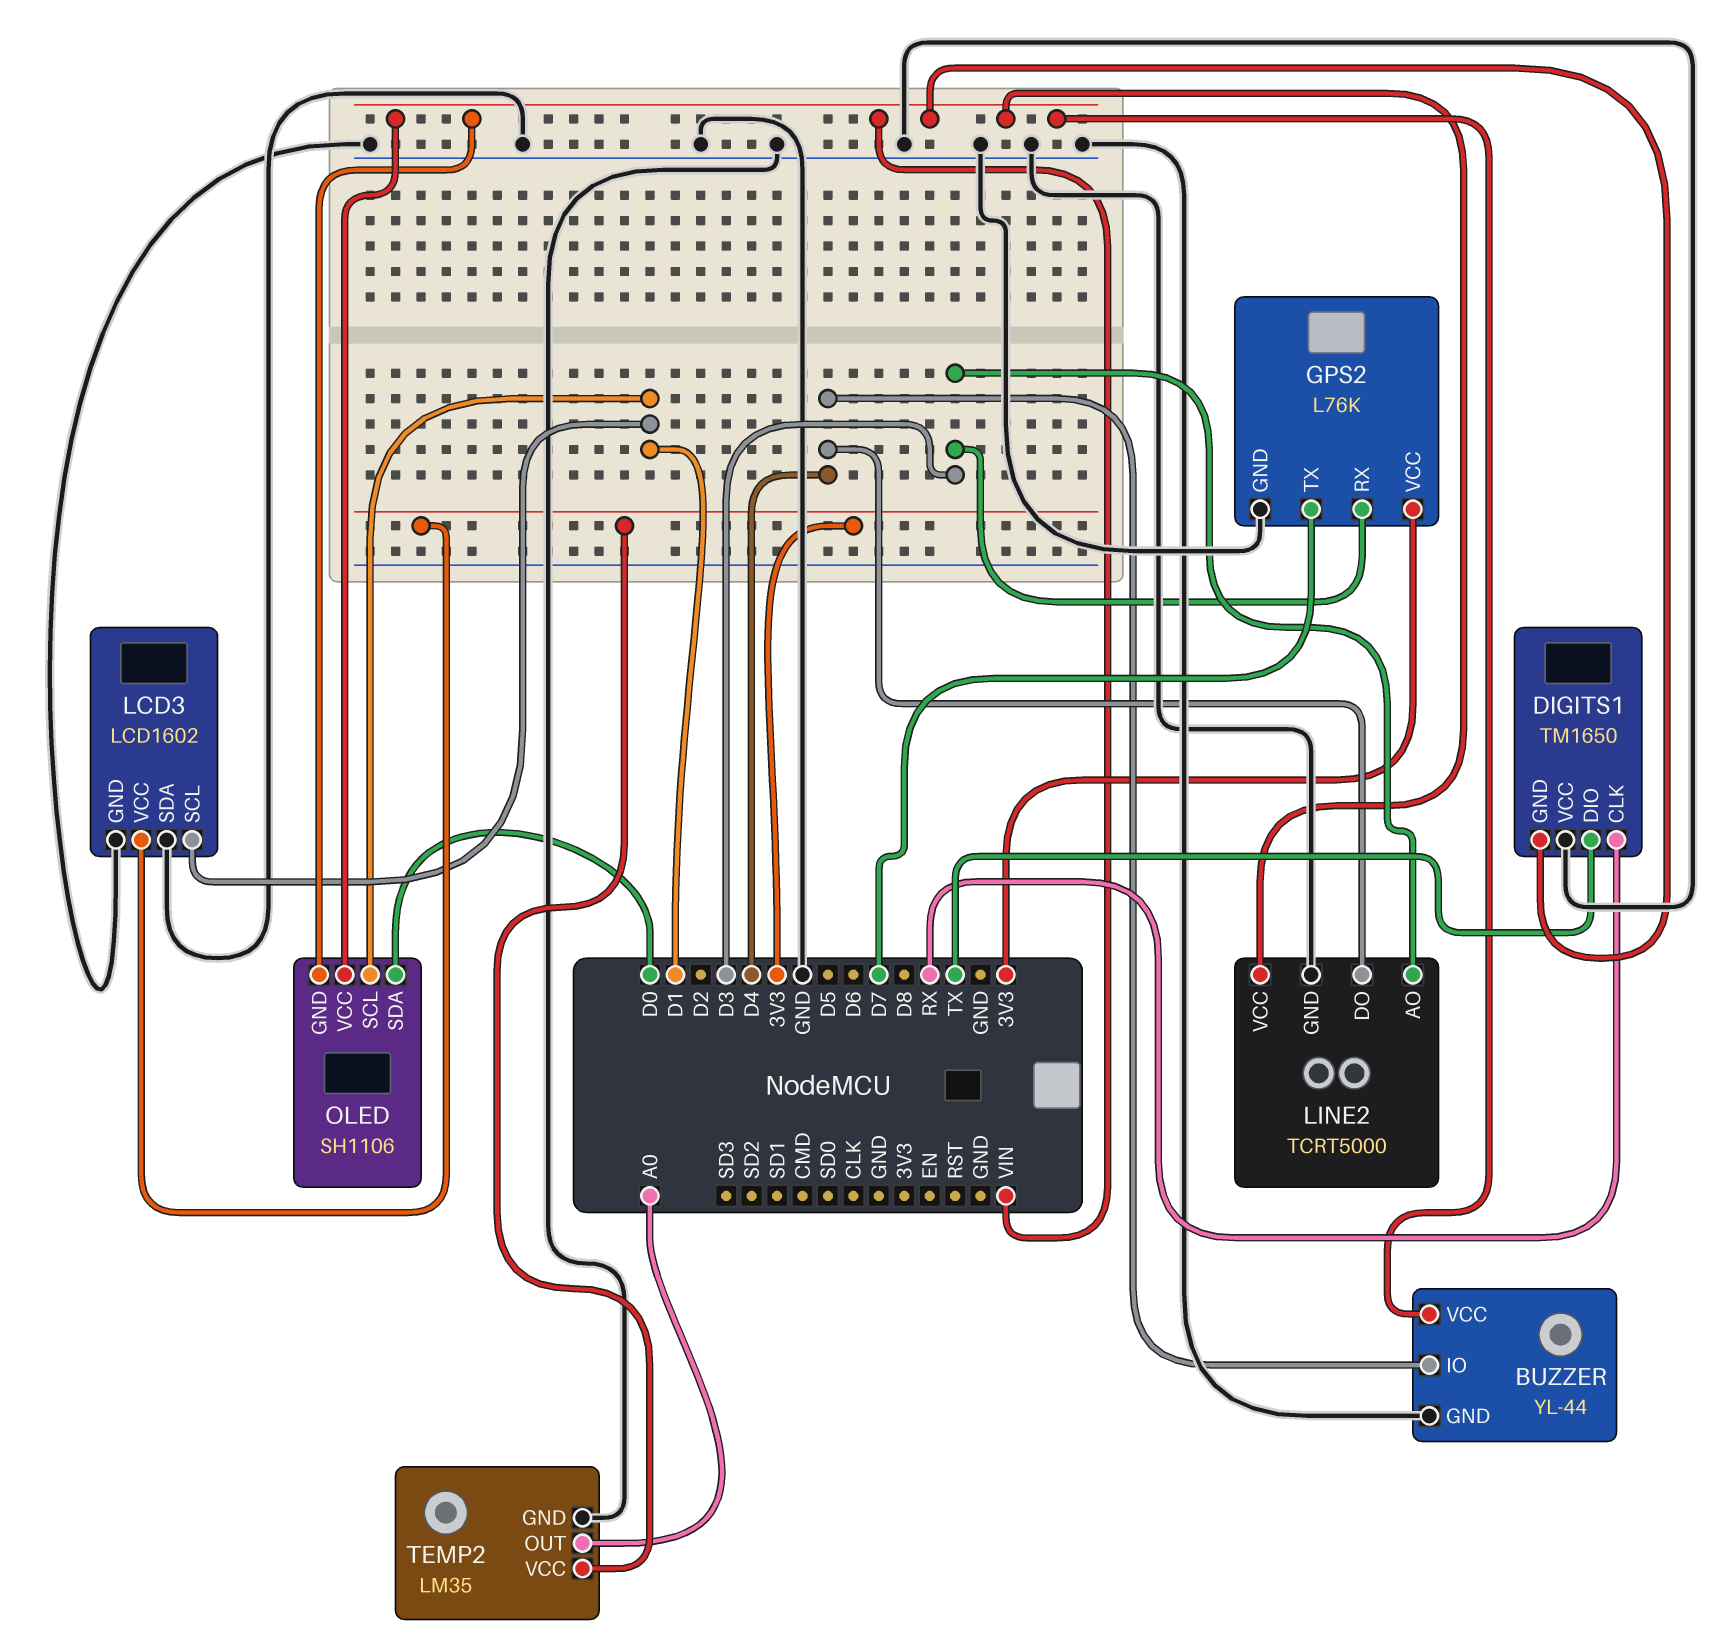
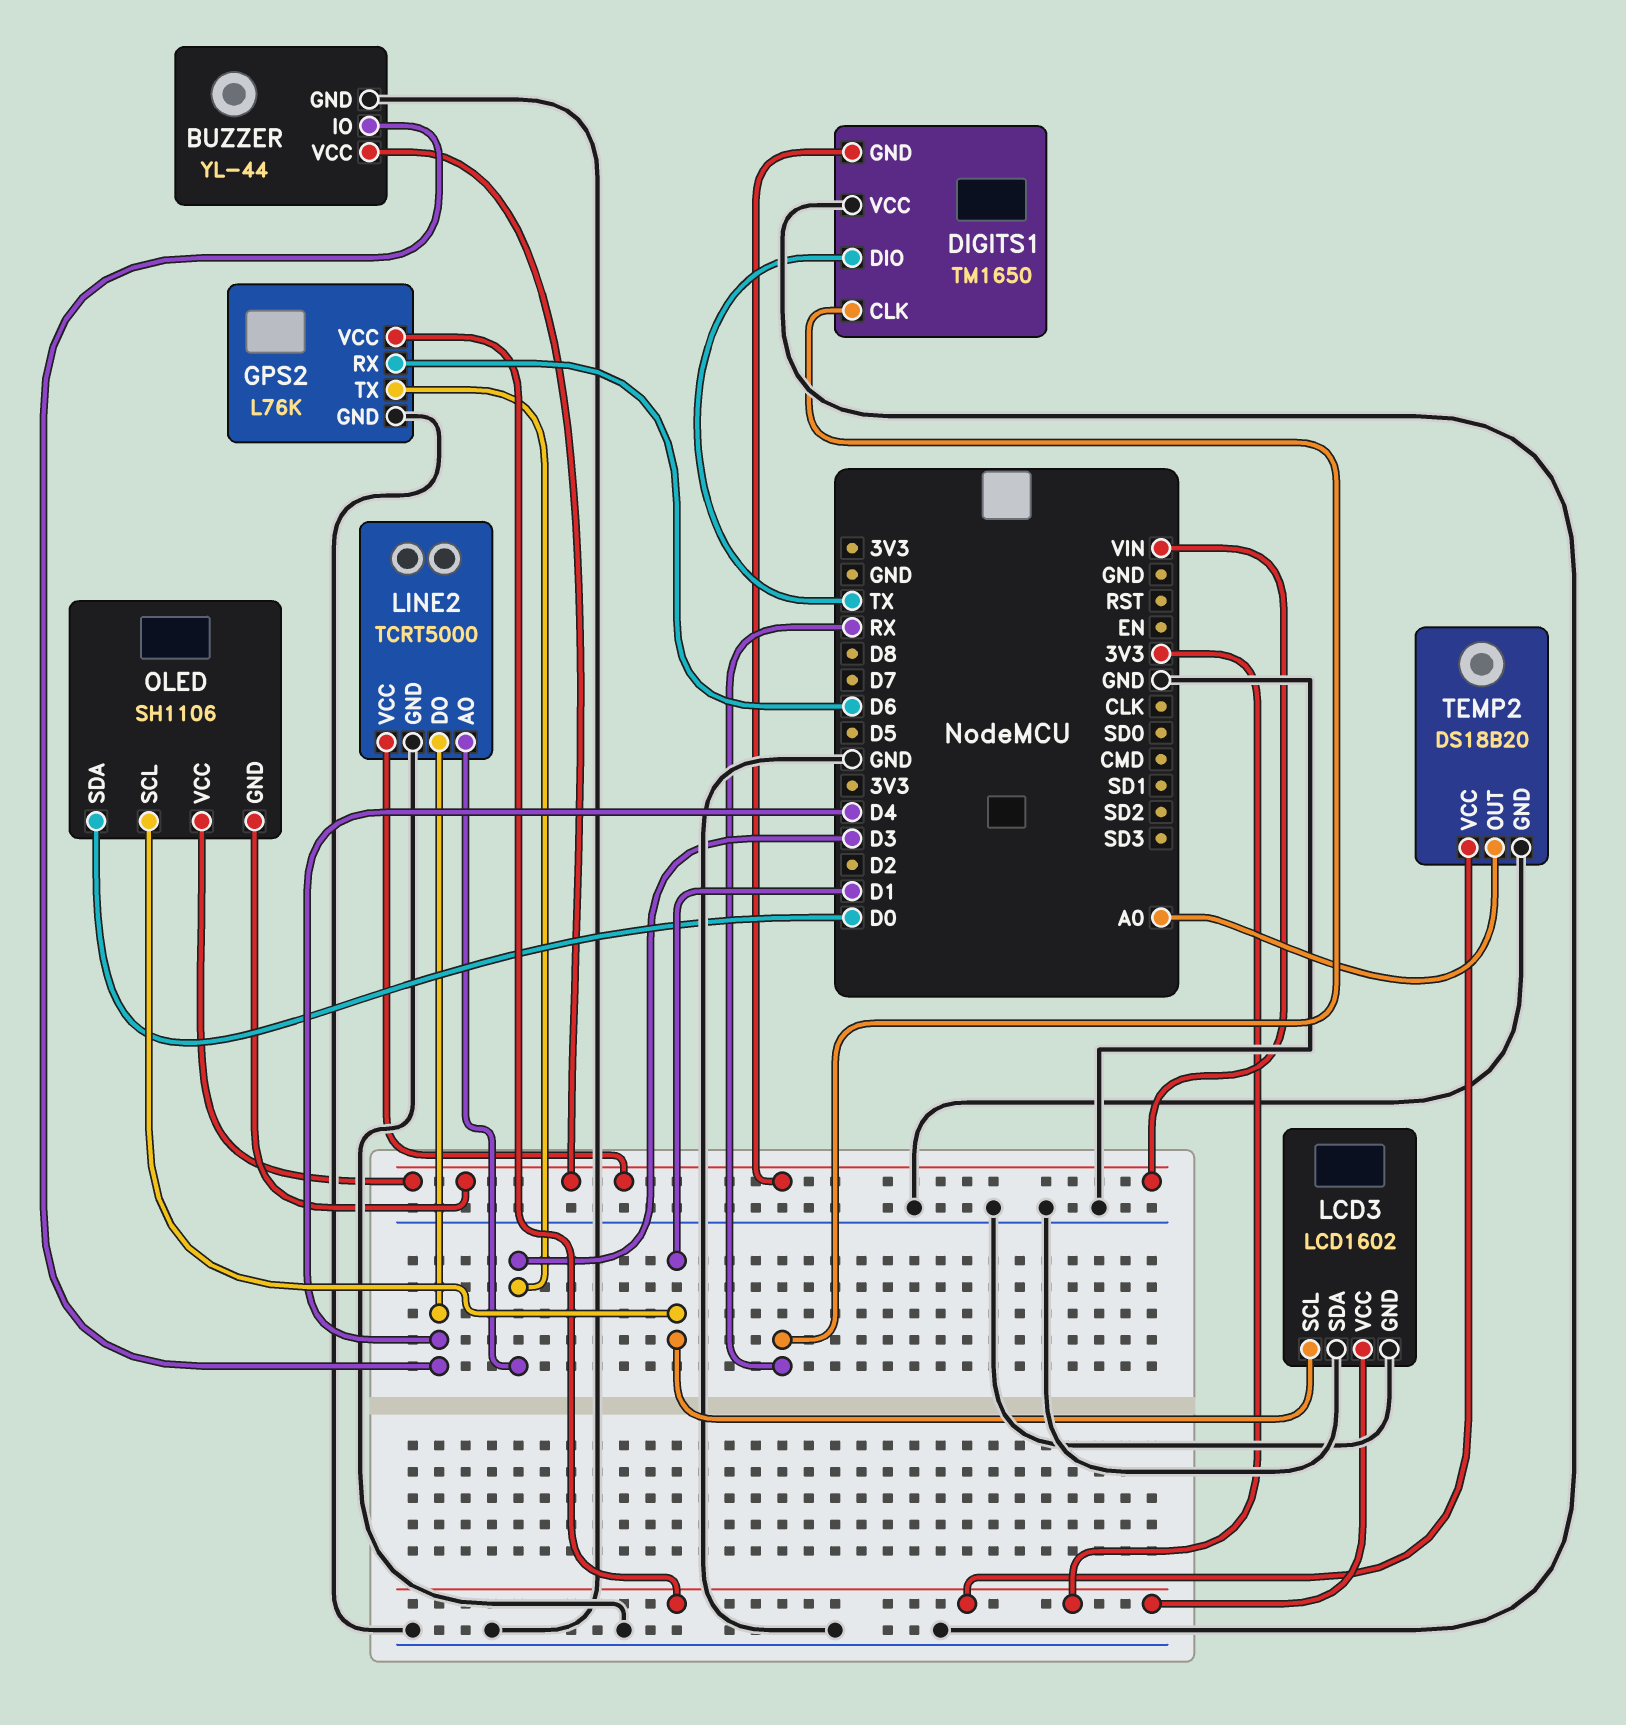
GPS2 pin RX: D3 -> D6
GPS2 pin TX: D7 -> D3
TEMP2: LM35 -> DS18B20

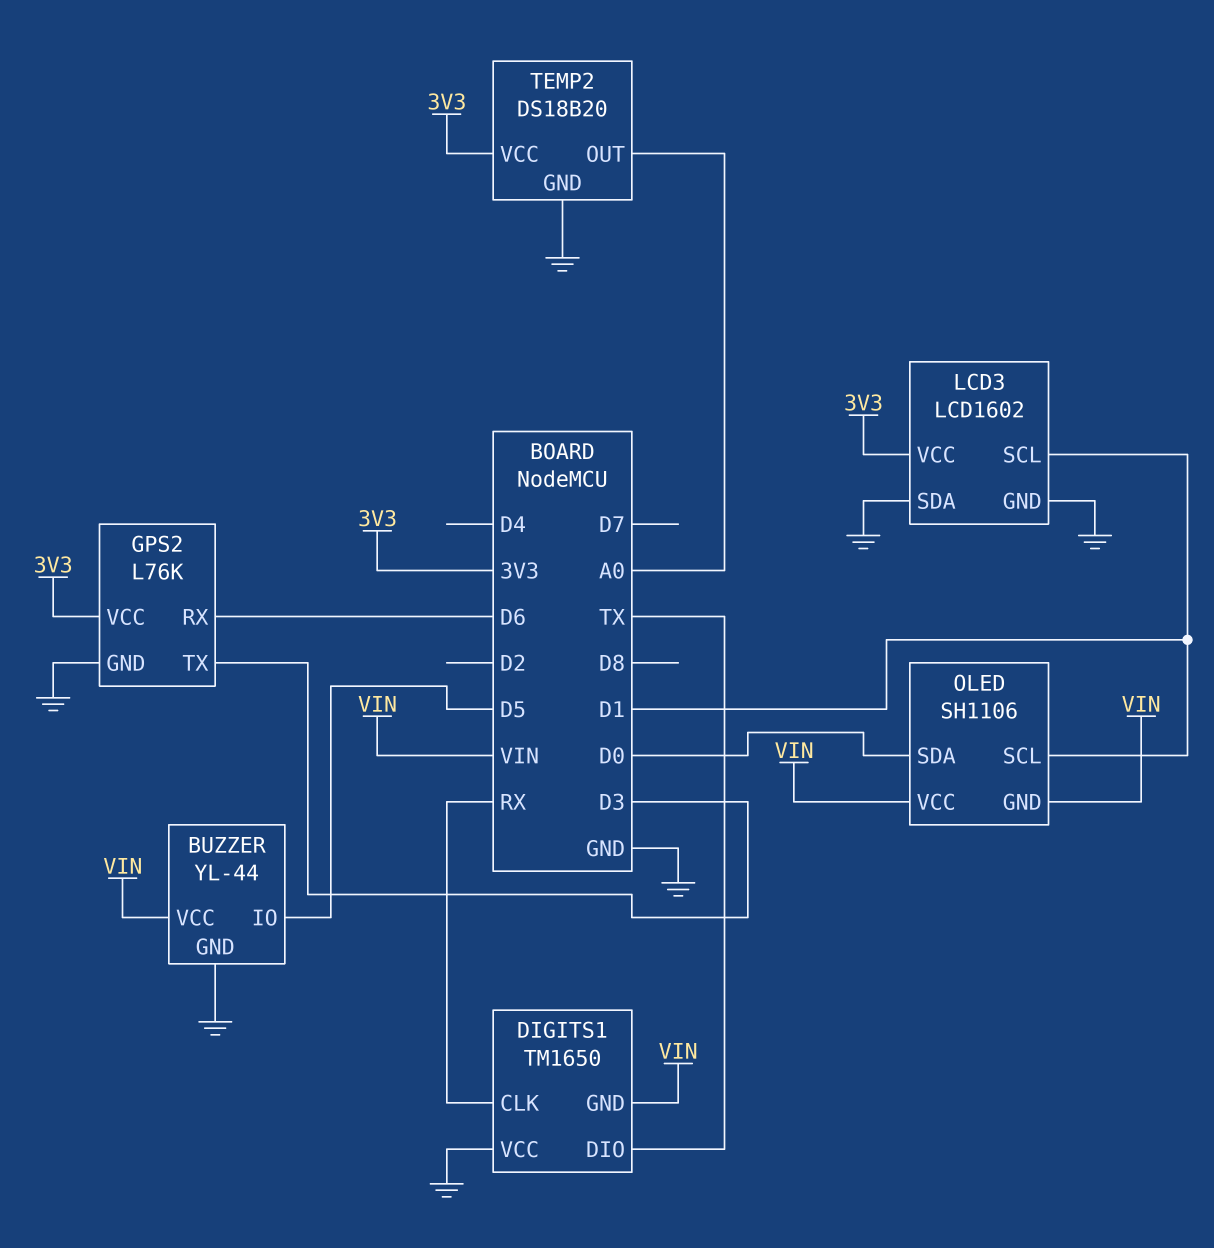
BUZZER pin IO: D4 -> D5
LINE2: TCRT5000 -> none
LINE2 pin AO: D3 -> none
LINE2 pin DO: D4 -> none
LINE2 pin GND: GND -> none
LINE2 pin VCC: VIN -> none

